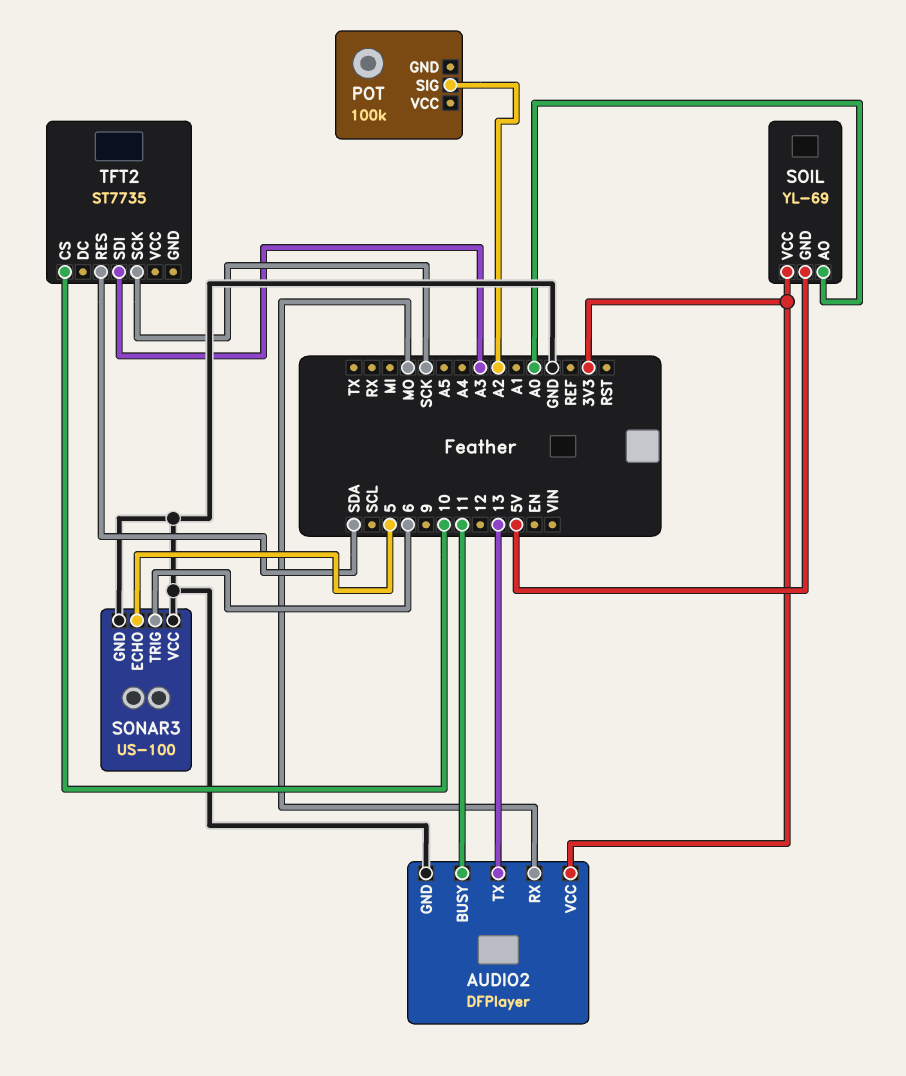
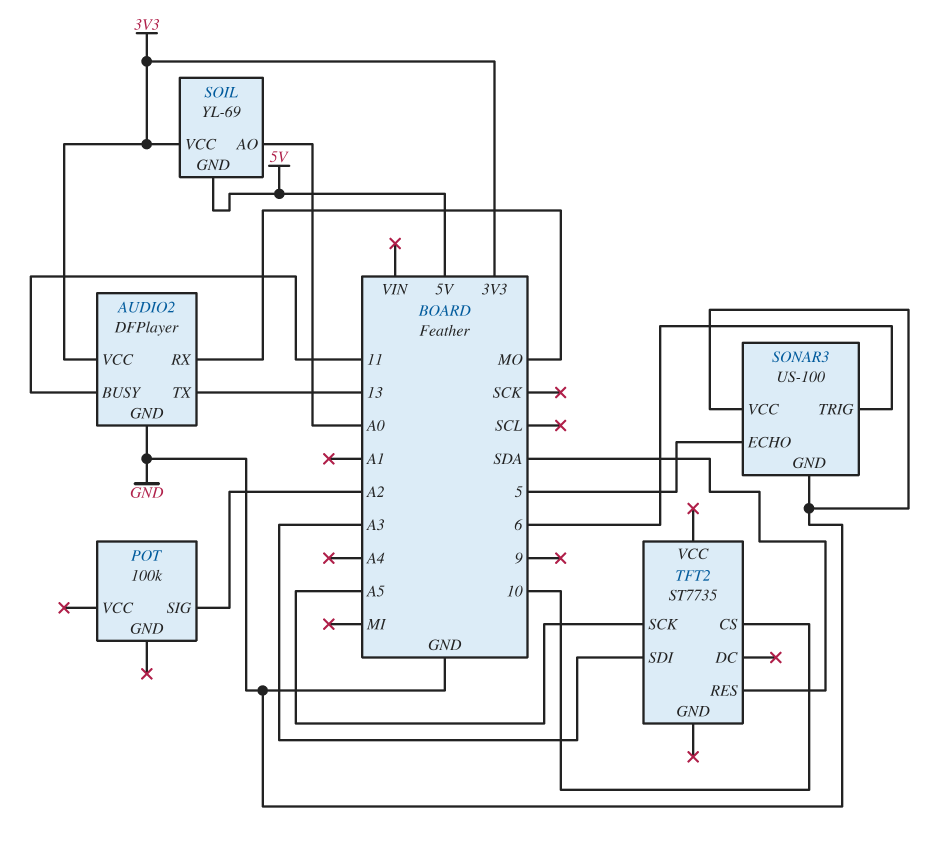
TFT2 pin SCK: SCK -> A5

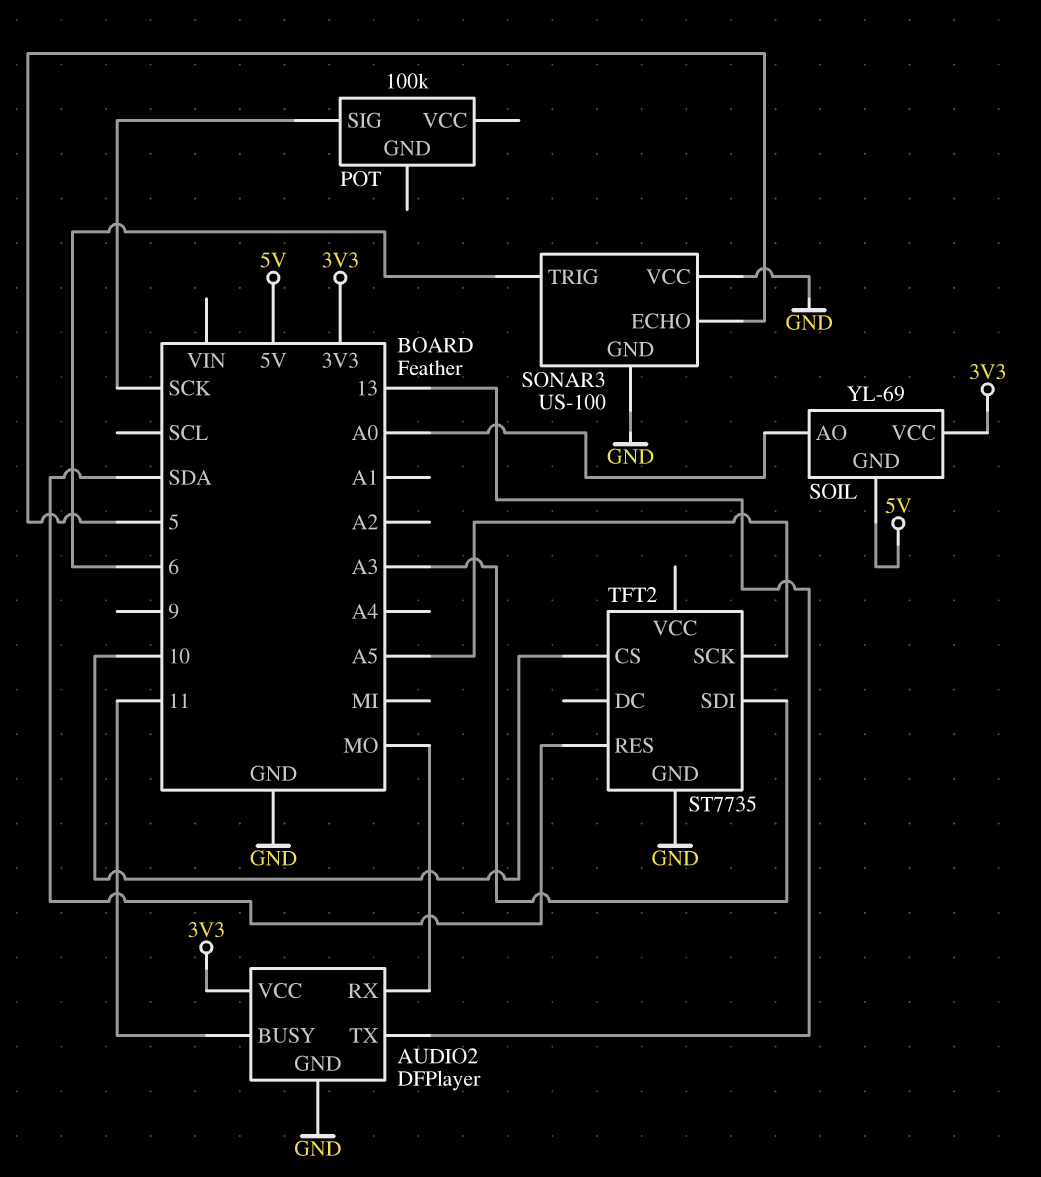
POT pin SIG: A2 -> SCK
TFT2 pin GND: none -> GND

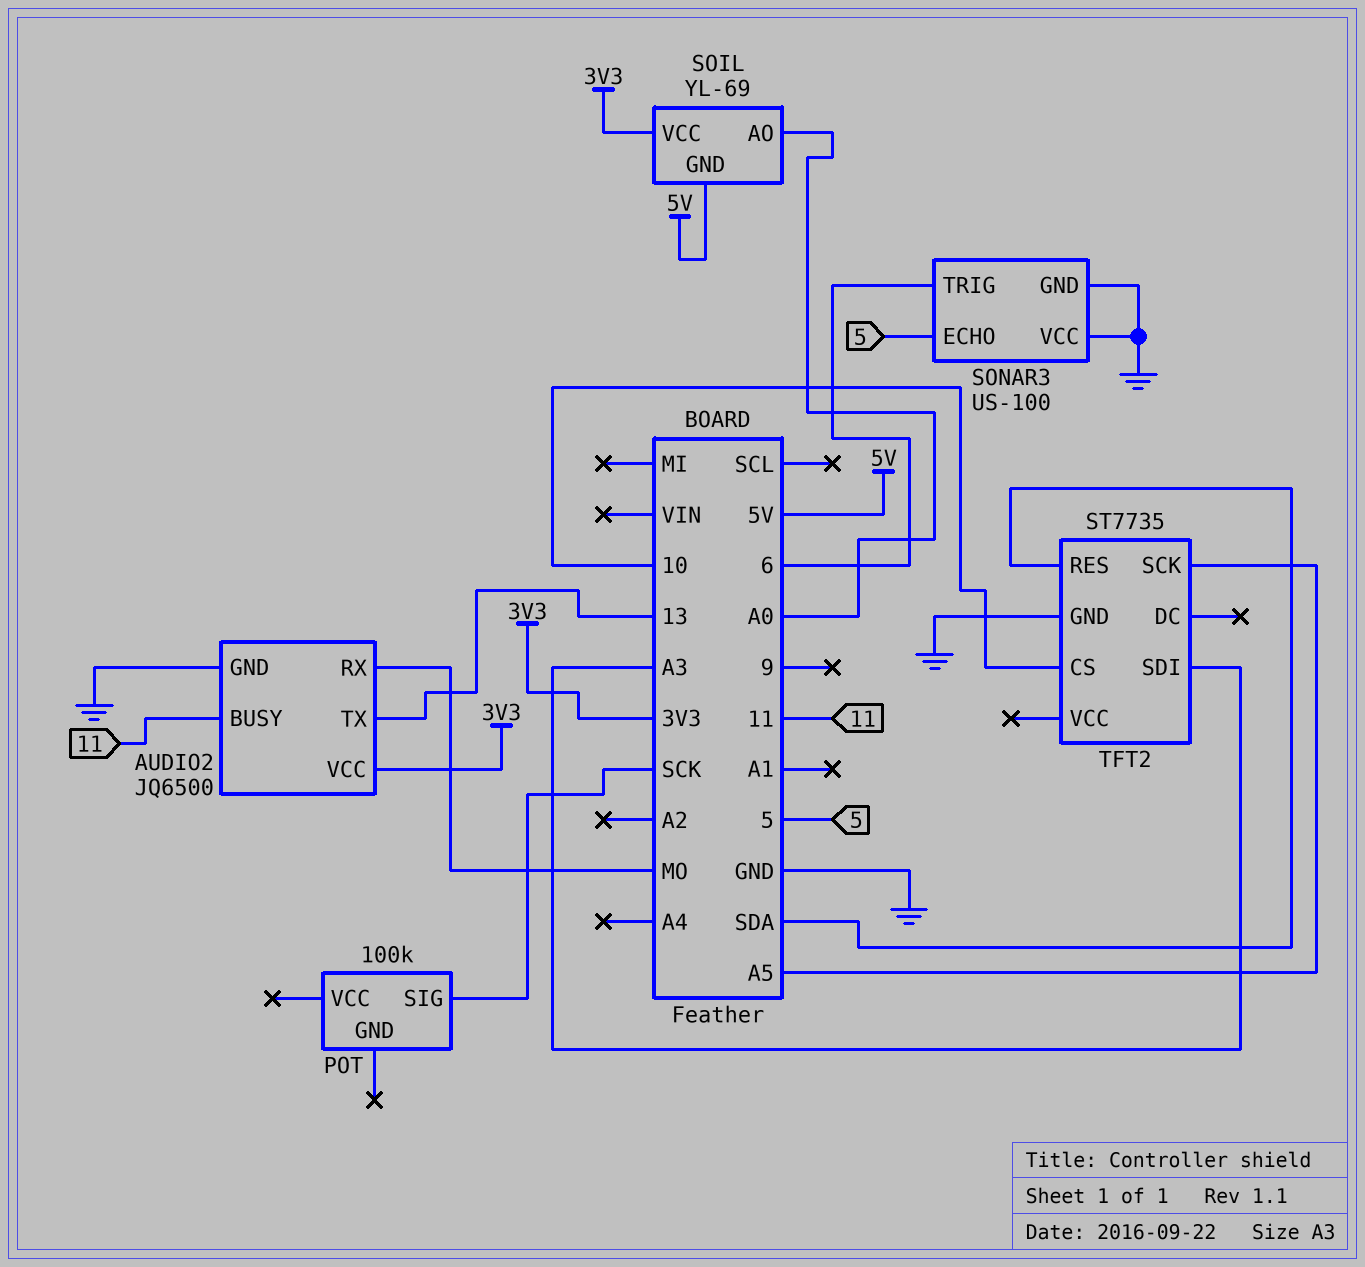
AUDIO2: DFPlayer -> JQ6500

